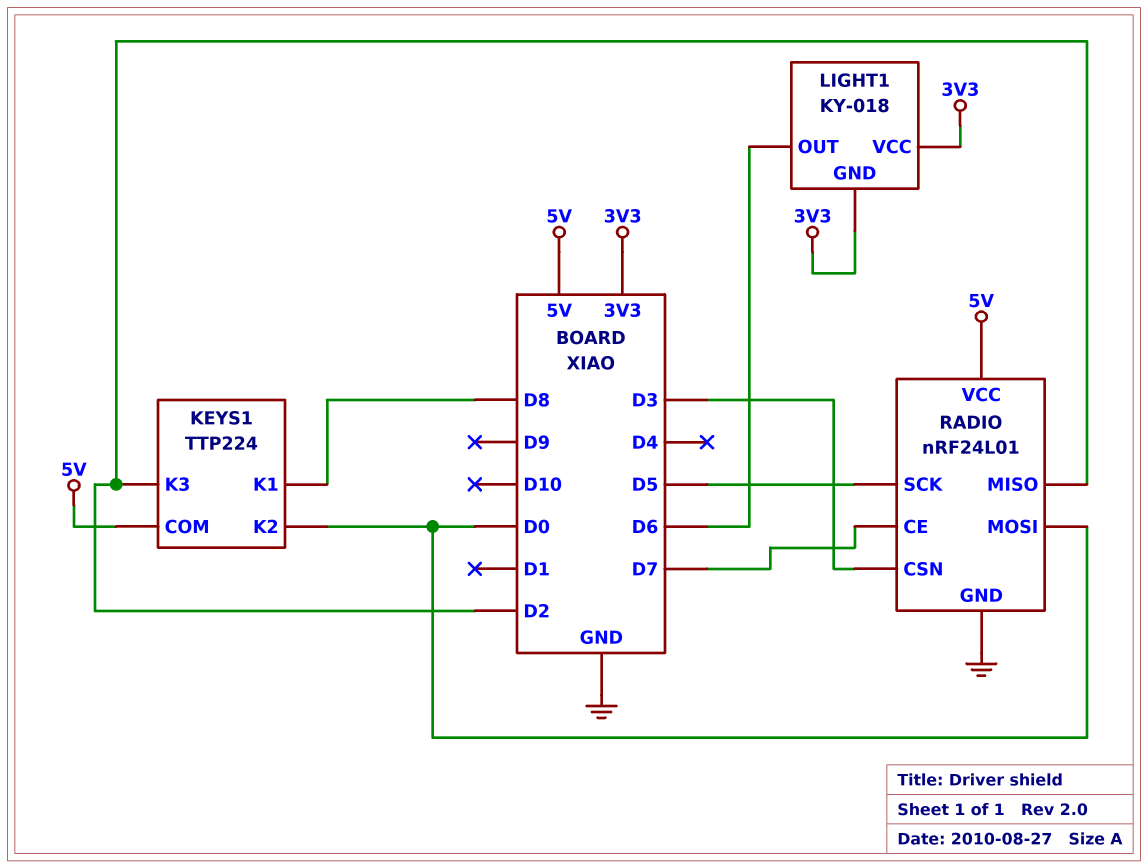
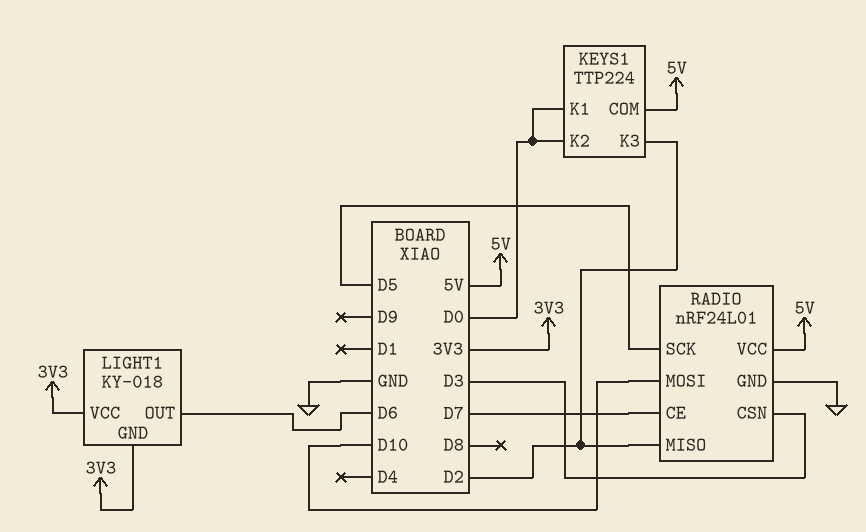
KEYS1 pin K1: D8 -> D0
RADIO pin MOSI: D0 -> D10

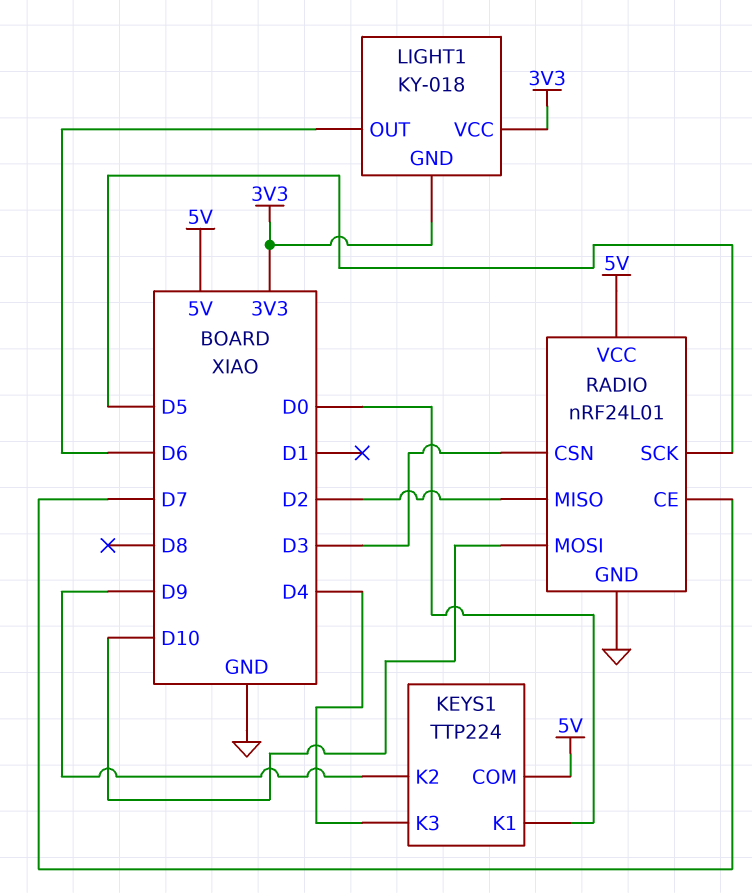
KEYS1 pin K2: D0 -> D9
KEYS1 pin K3: D2 -> D4

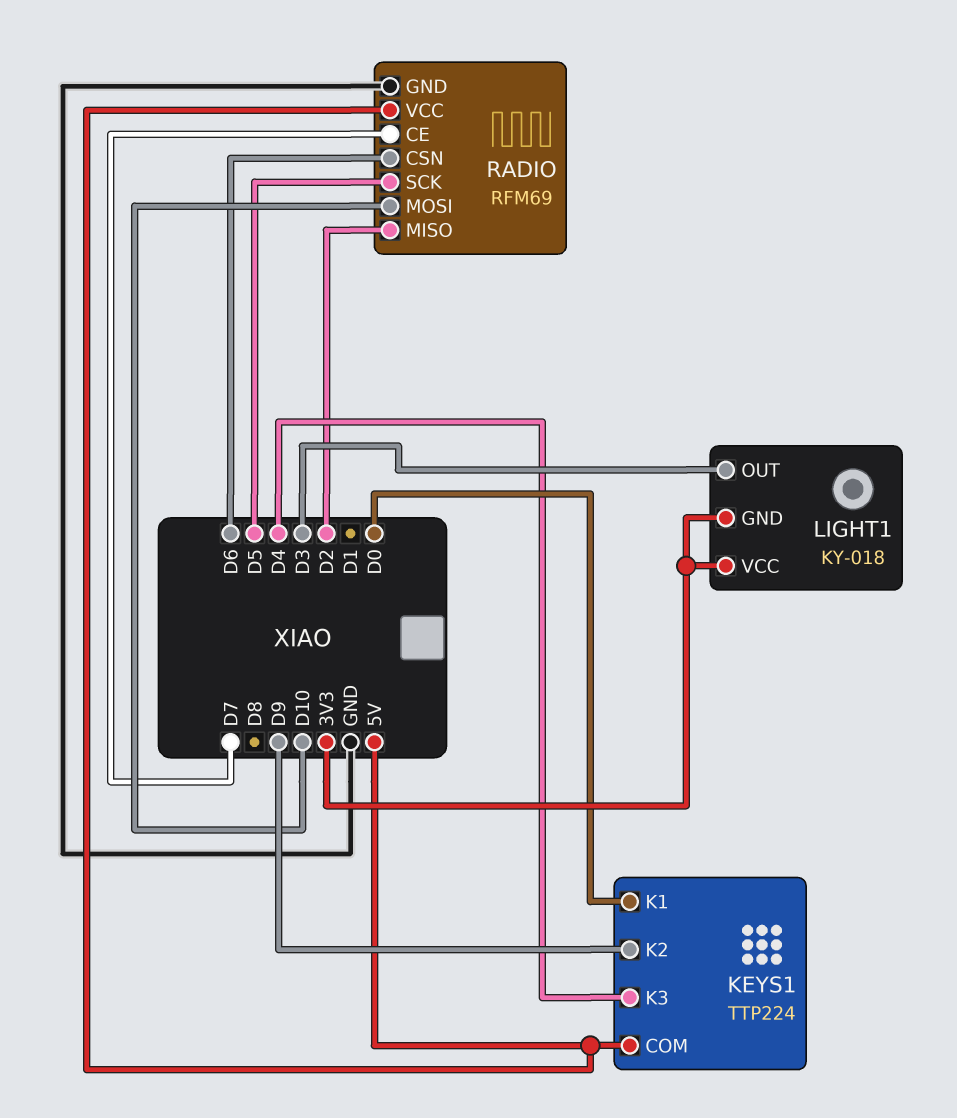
LIGHT1 pin OUT: D6 -> D3
RADIO: nRF24L01 -> RFM69
RADIO pin CSN: D3 -> D6

